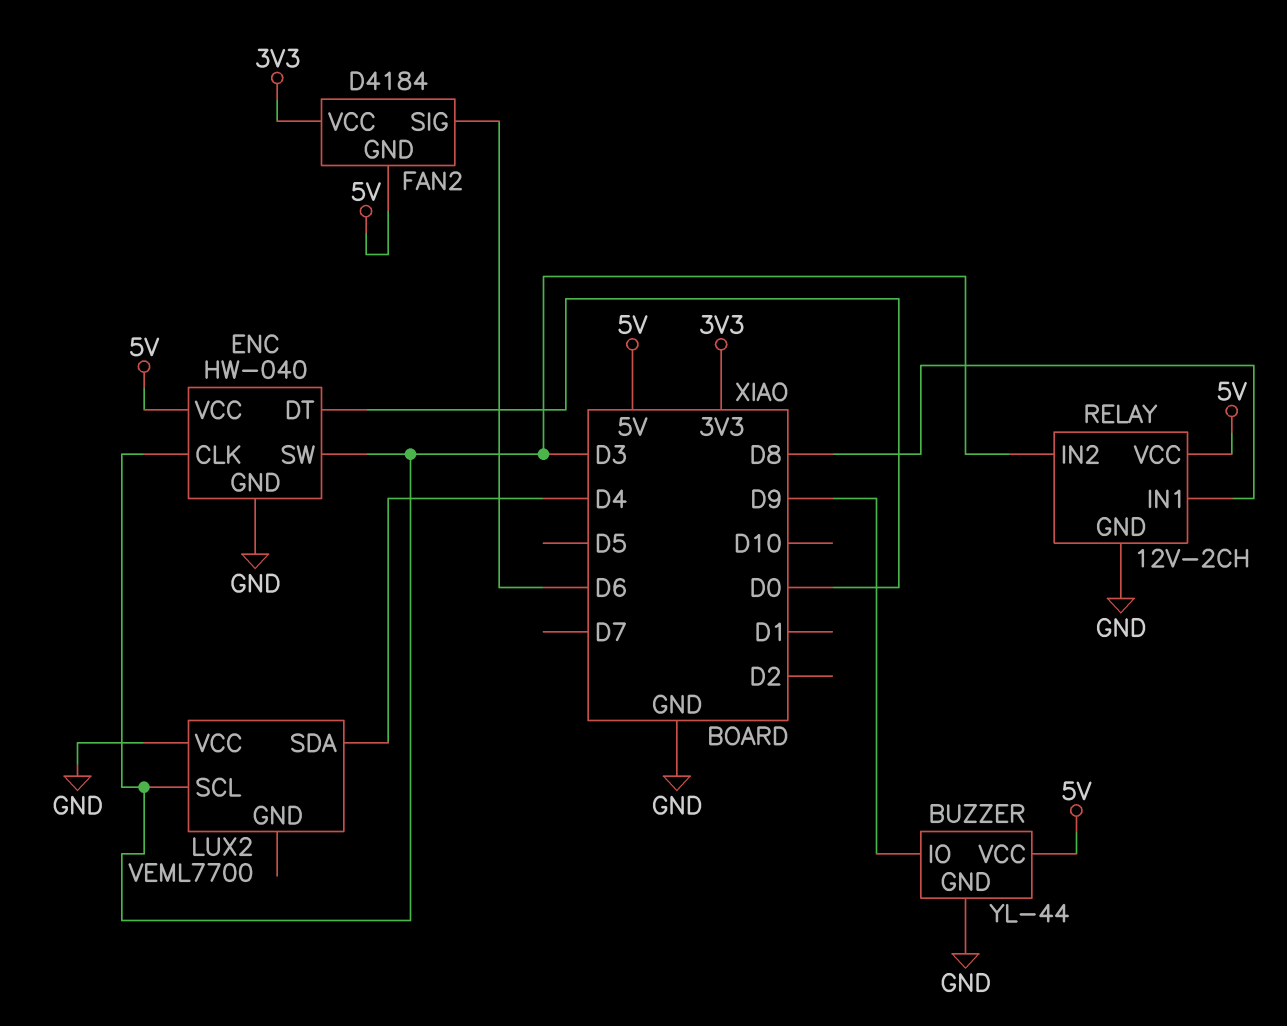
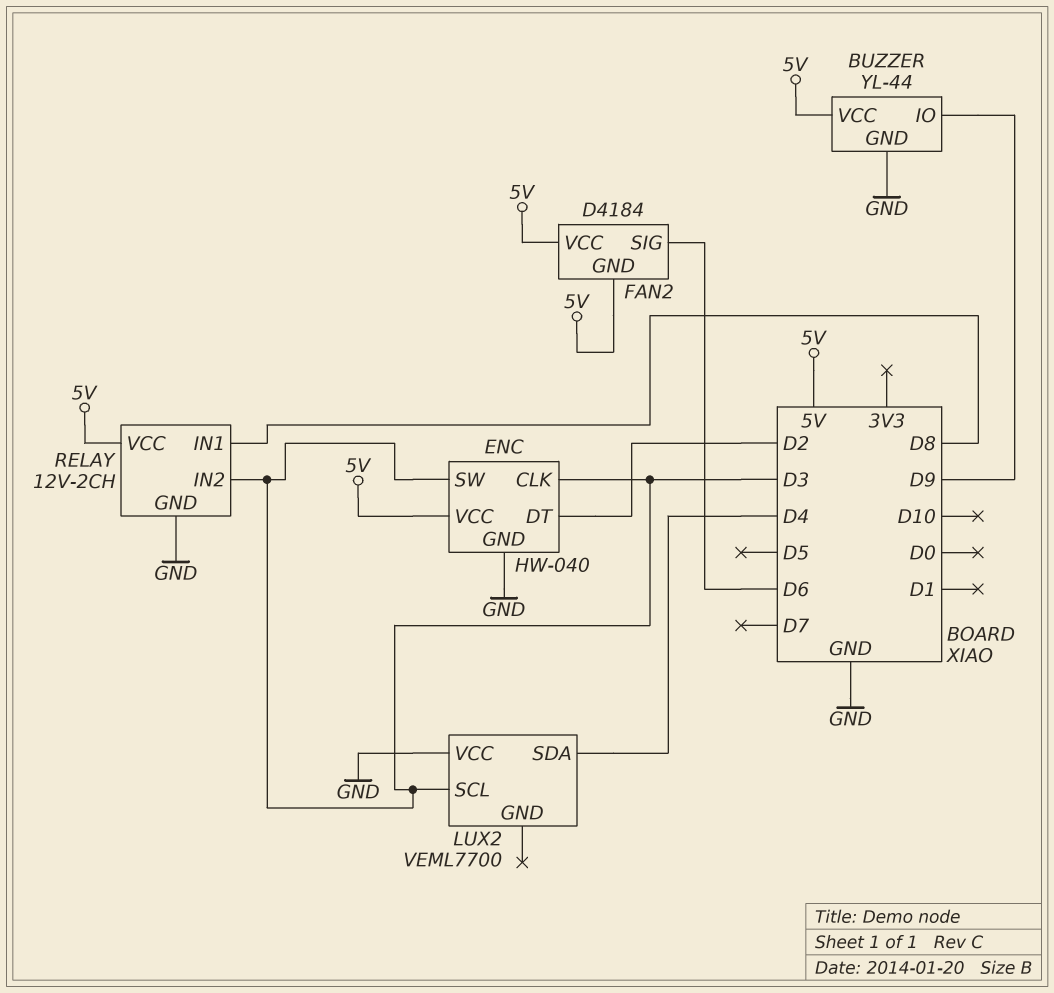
ENC pin DT: D0 -> D2
FAN2 pin VCC: 3V3 -> 5V

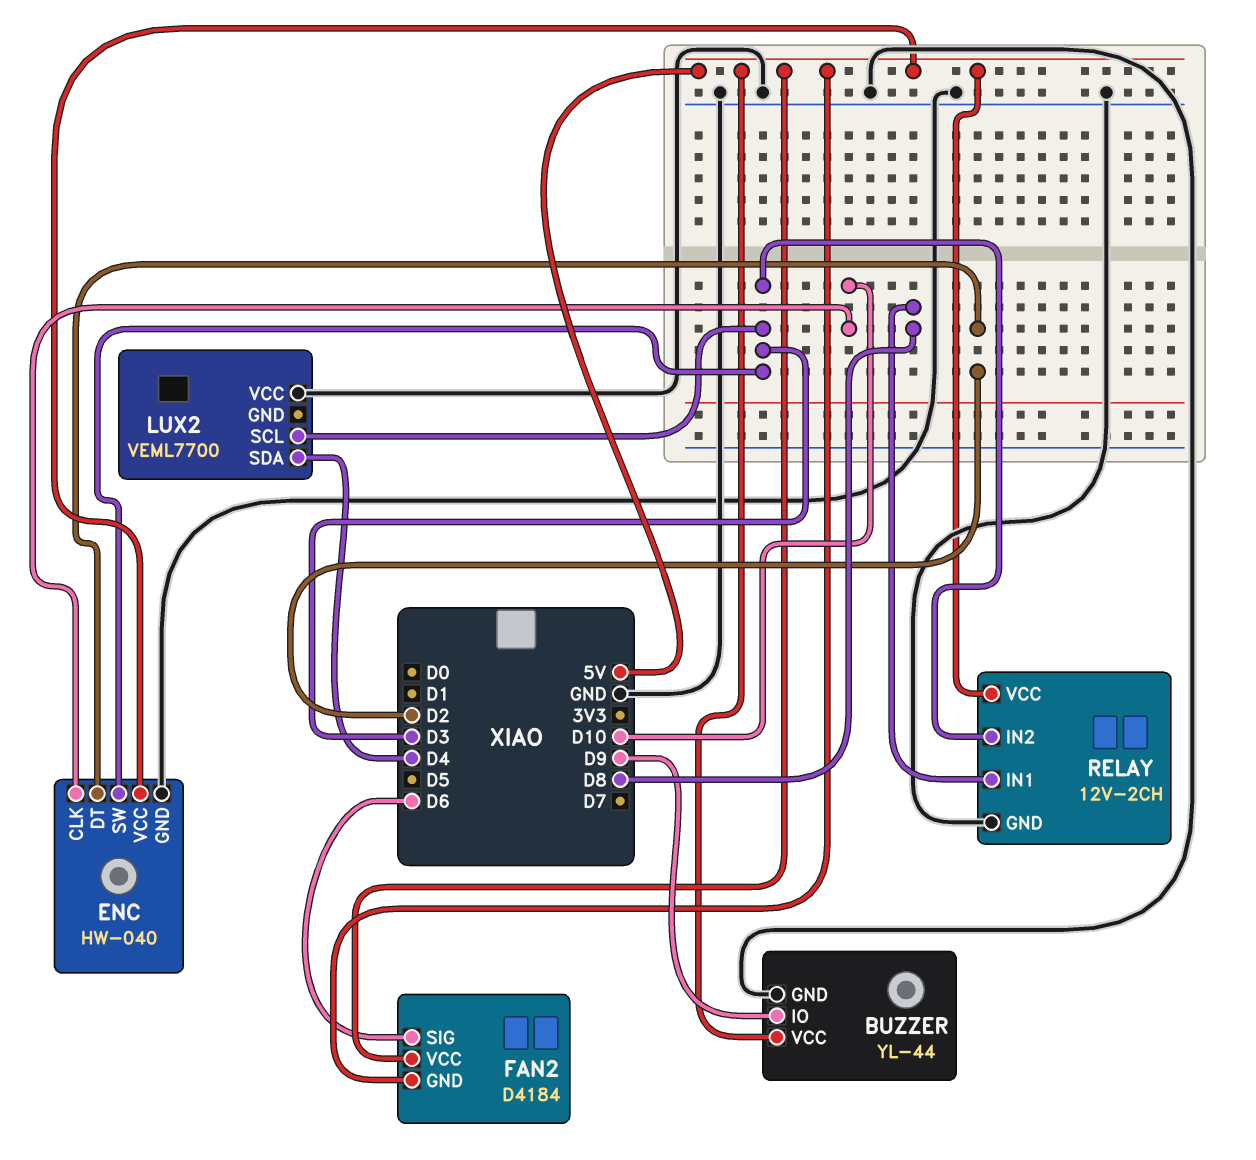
ENC pin CLK: D3 -> D10

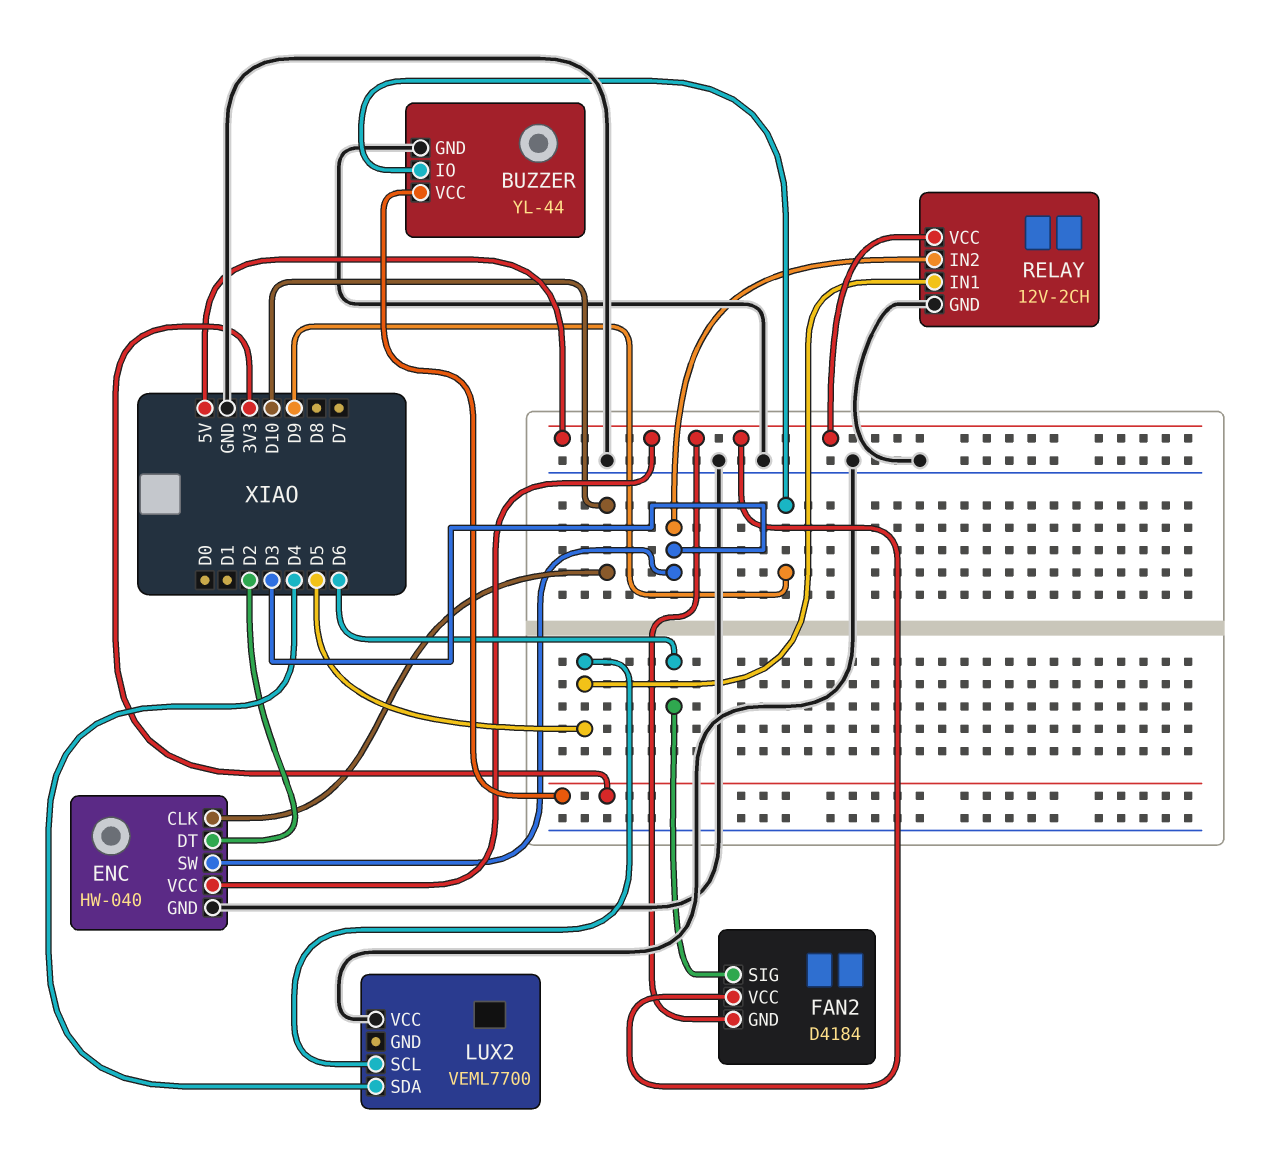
BUZZER pin VCC: 5V -> 3V3
LUX2 pin SCL: D3 -> D5
RELAY pin IN1: D8 -> D5

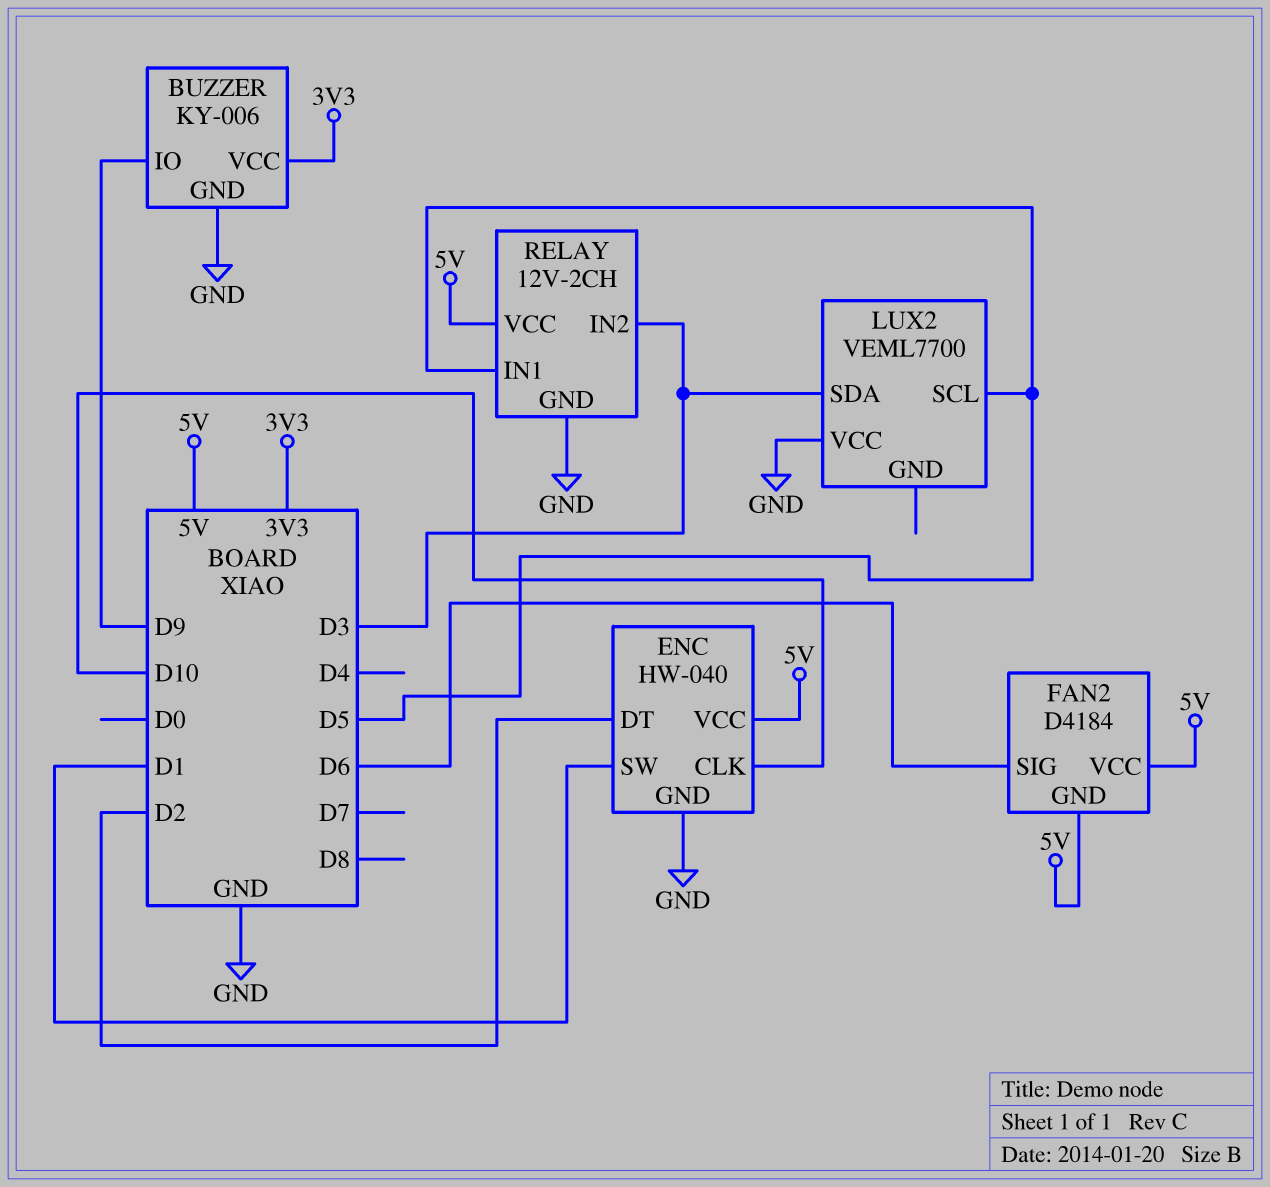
BUZZER: YL-44 -> KY-006
ENC pin SW: D3 -> D1
LUX2 pin SDA: D4 -> D3

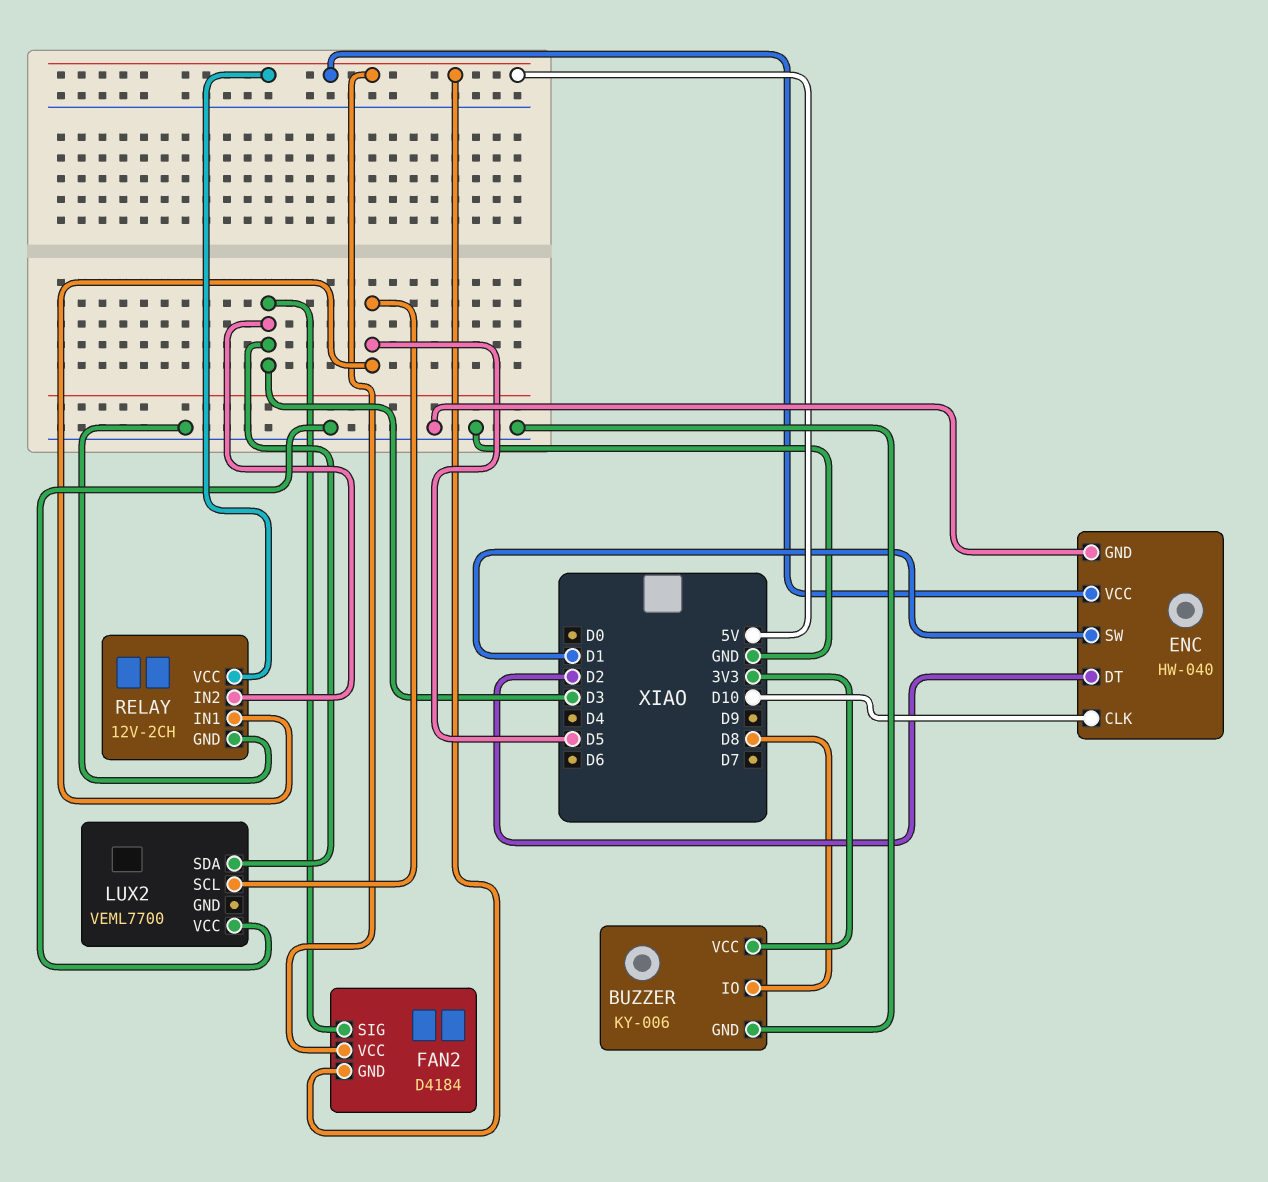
BUZZER pin IO: D9 -> D8
FAN2 pin SIG: D6 -> D3

